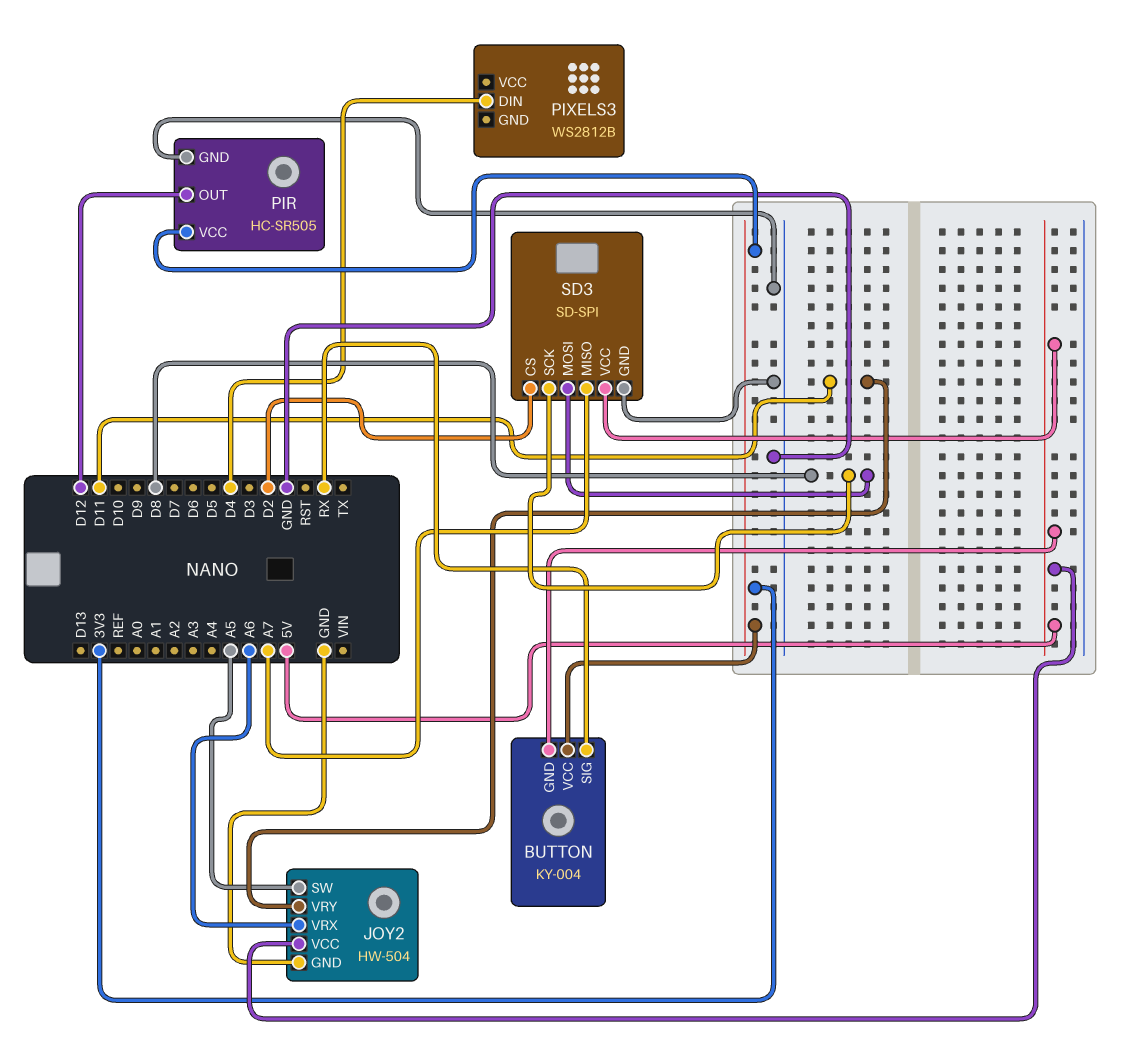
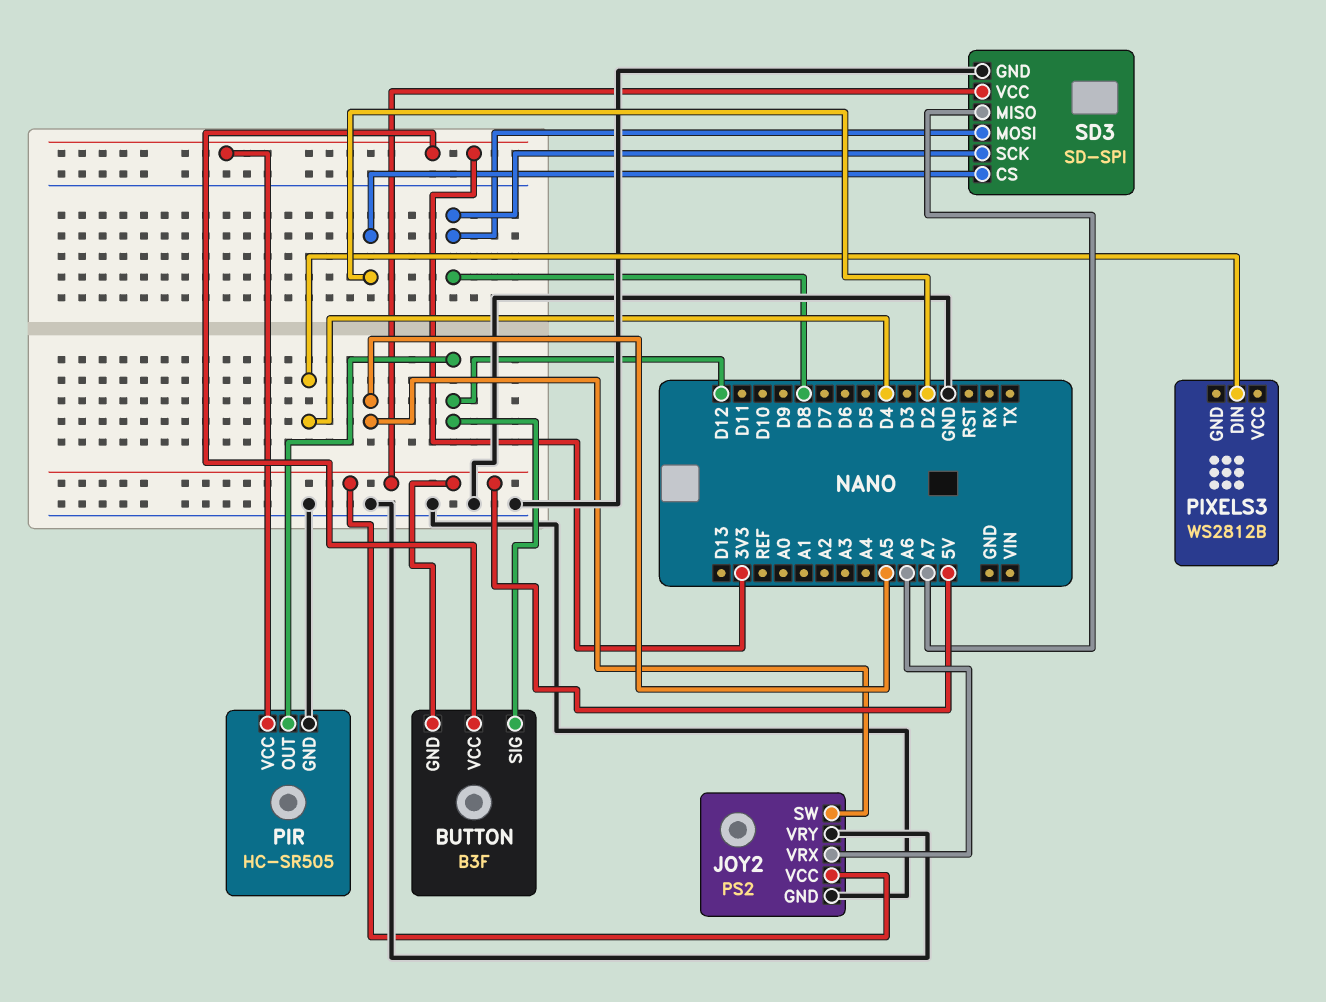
BUTTON: KY-004 -> B3F
BUTTON pin SIG: RX -> D12
JOY2: HW-504 -> PS2
JOY2 pin VRY: D11 -> GND

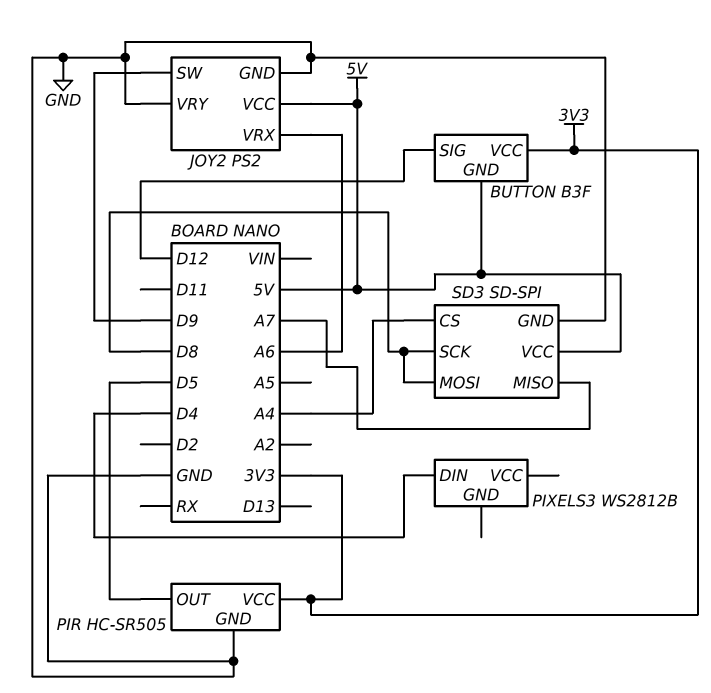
JOY2 pin SW: A5 -> D9
PIR pin OUT: D12 -> D5
SD3 pin CS: D2 -> A4

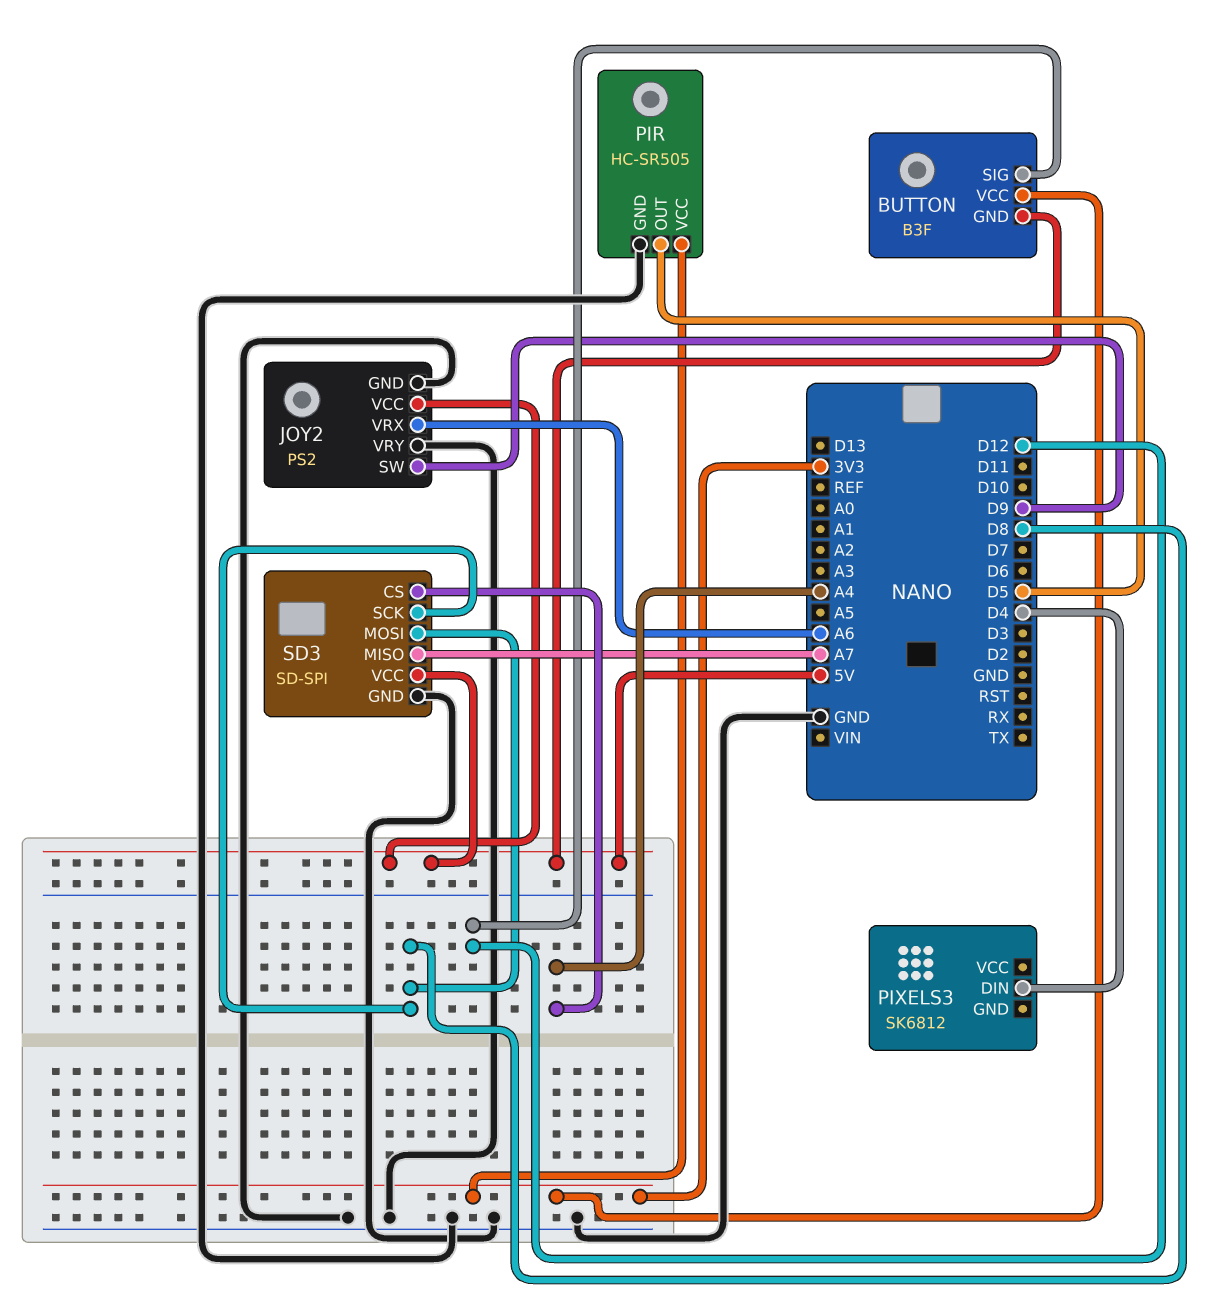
PIXELS3: WS2812B -> SK6812

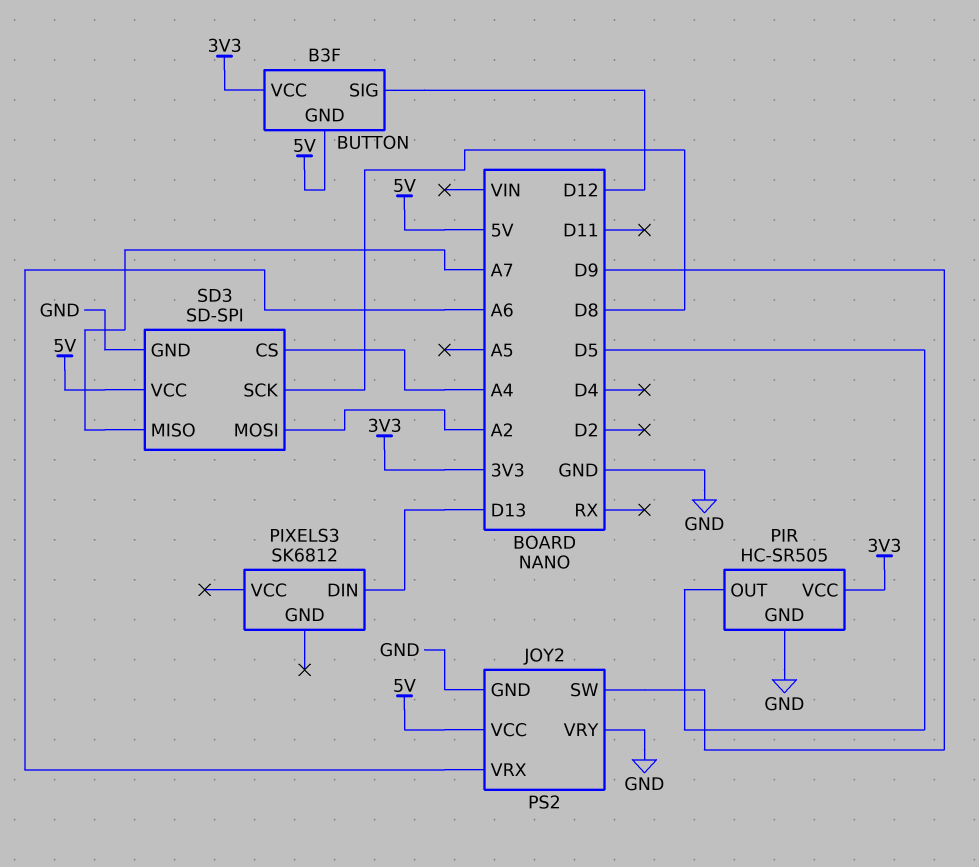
PIXELS3 pin DIN: D4 -> D13
SD3 pin MOSI: D8 -> A2

